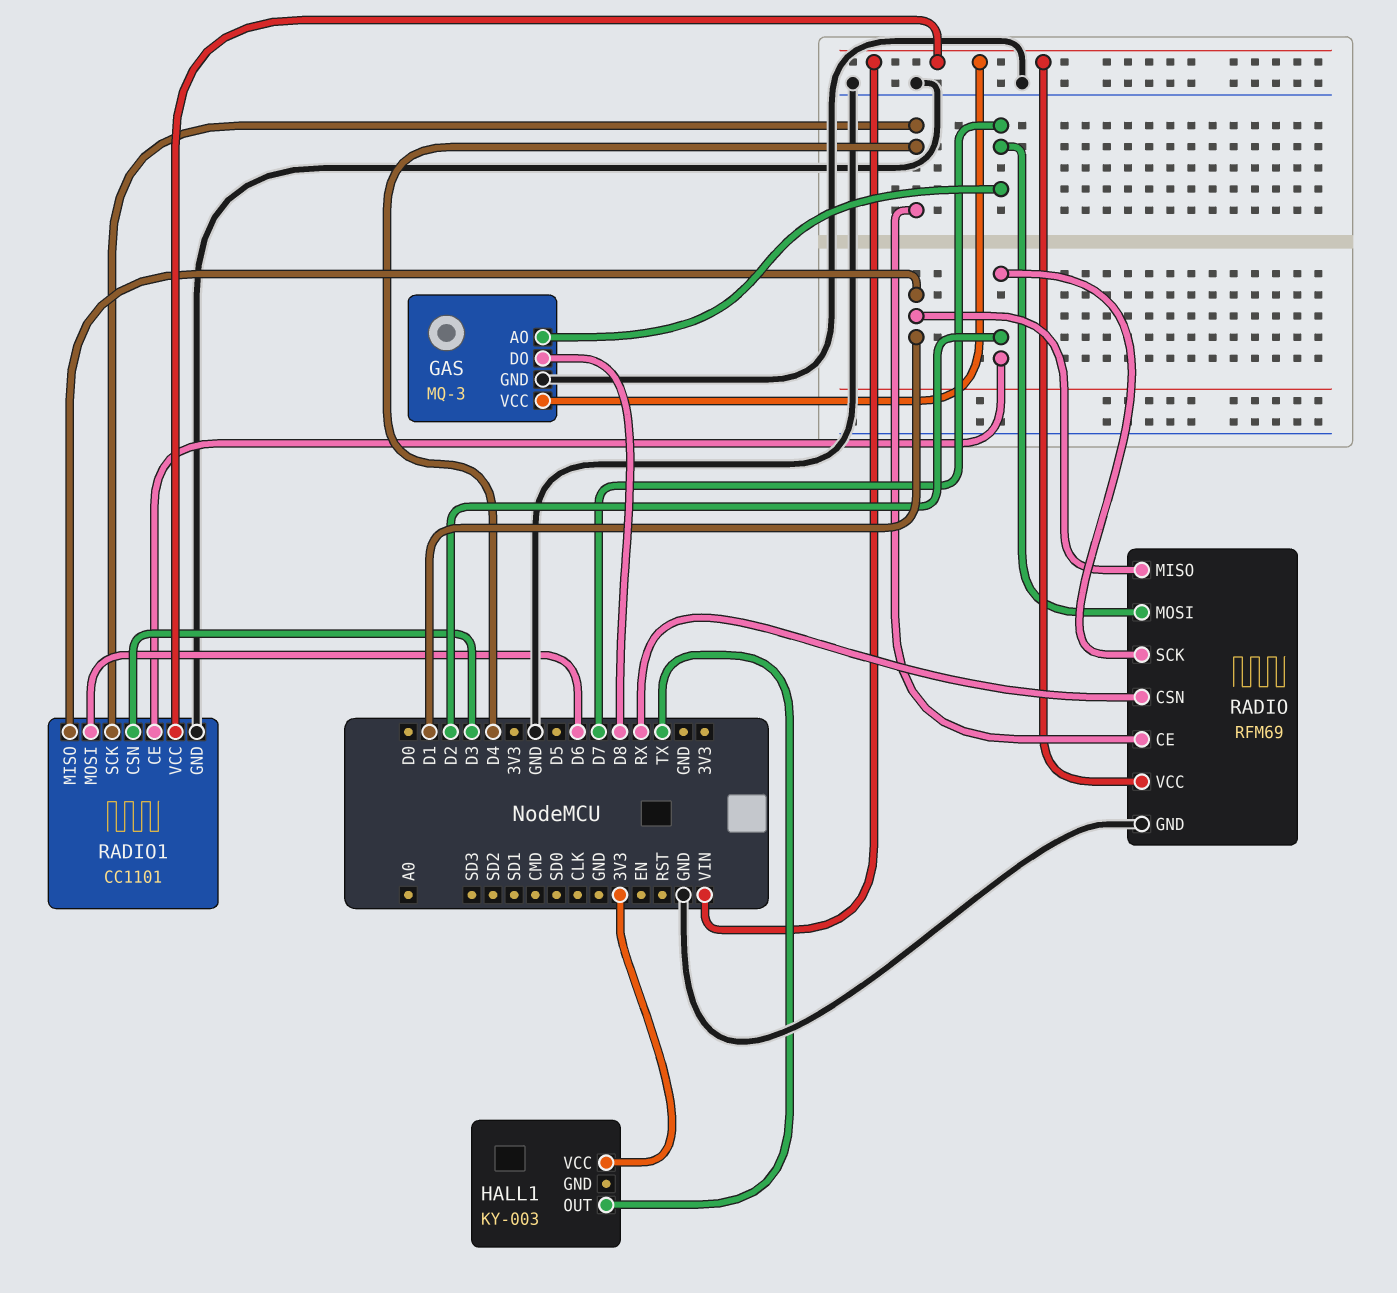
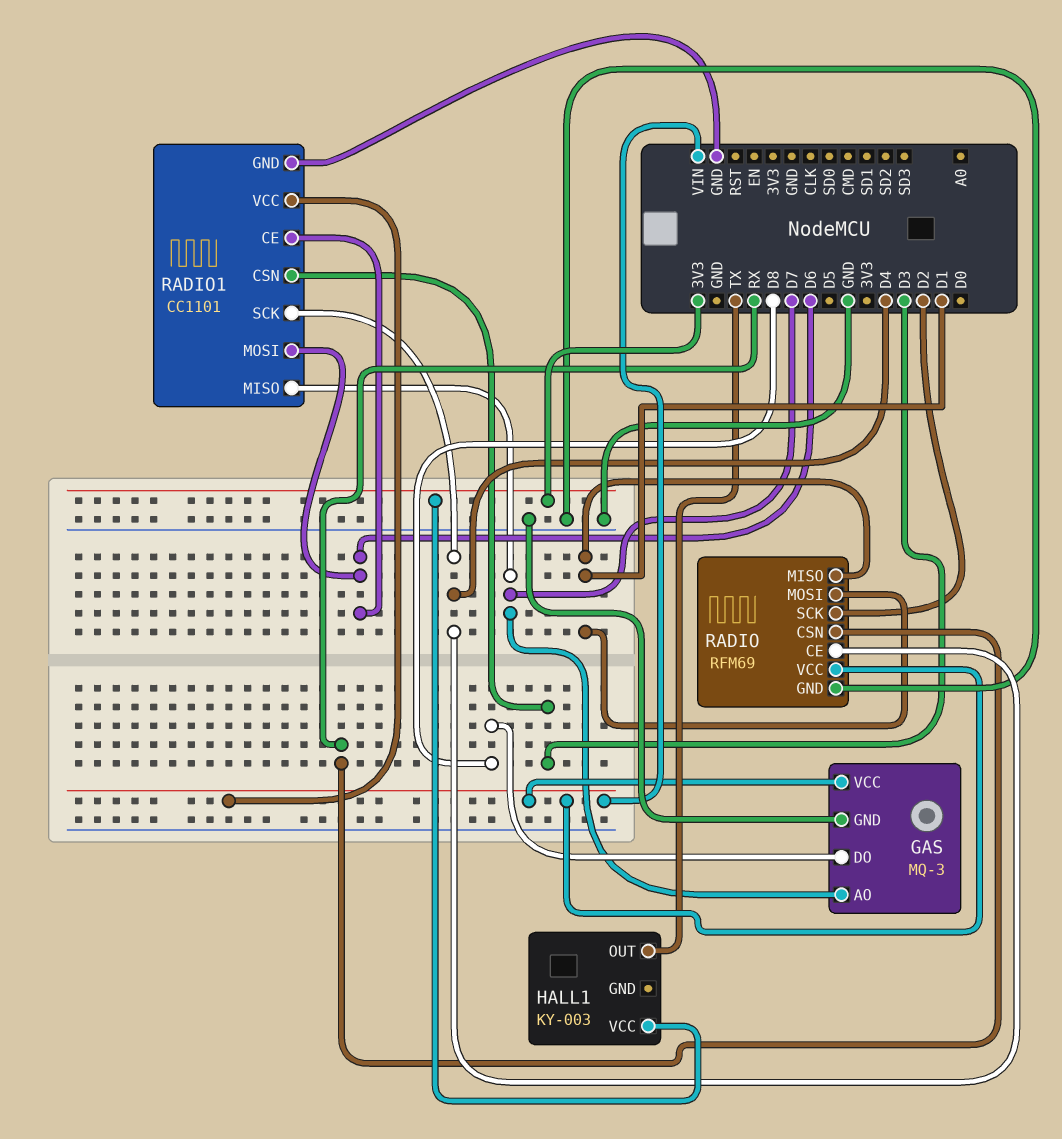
RADIO pin MOSI: D7 -> D1
RADIO1 pin CE: D2 -> D6
RADIO1 pin MISO: D1 -> D7

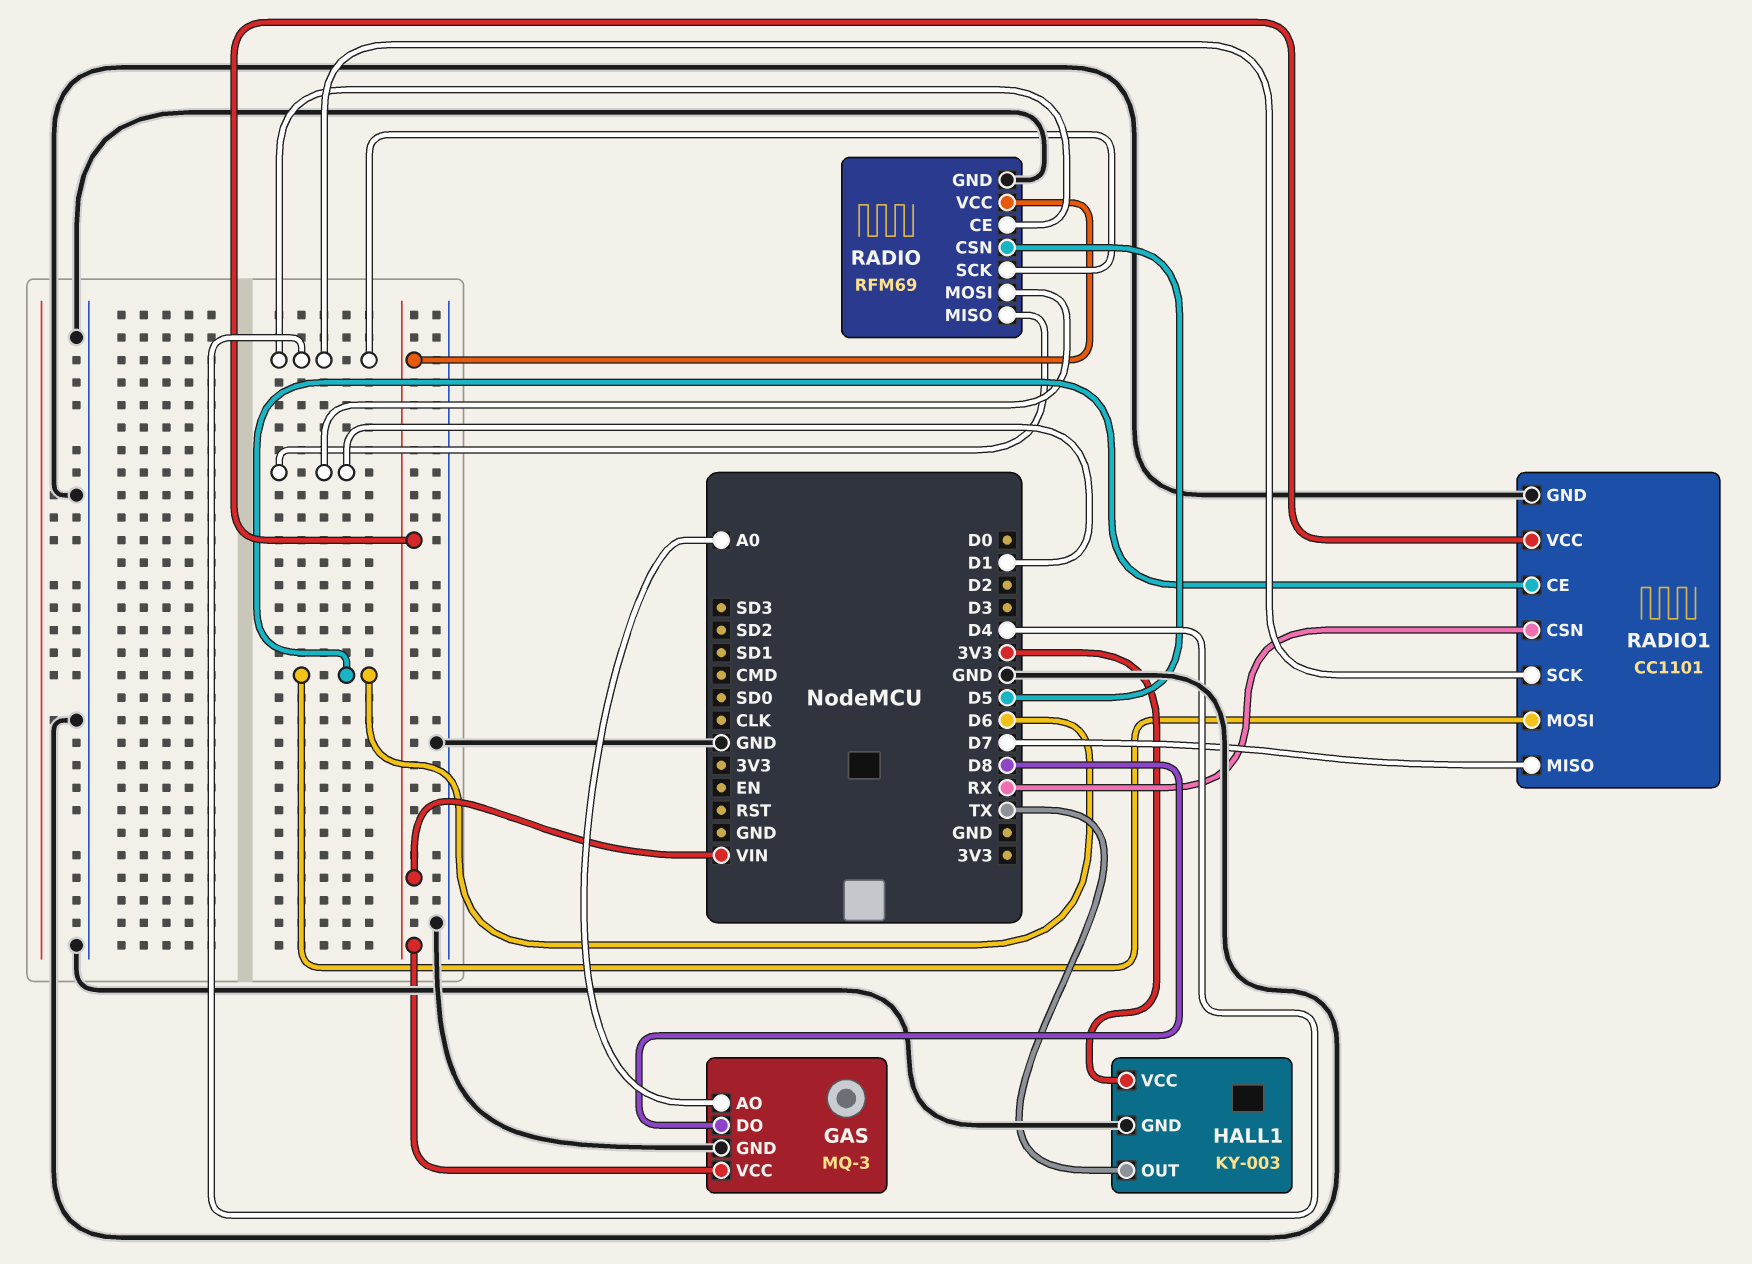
GAS pin AO: D7 -> A0
HALL1 pin GND: none -> GND
RADIO pin CSN: RX -> D5
RADIO pin SCK: D2 -> D4
RADIO1 pin CSN: D3 -> RX

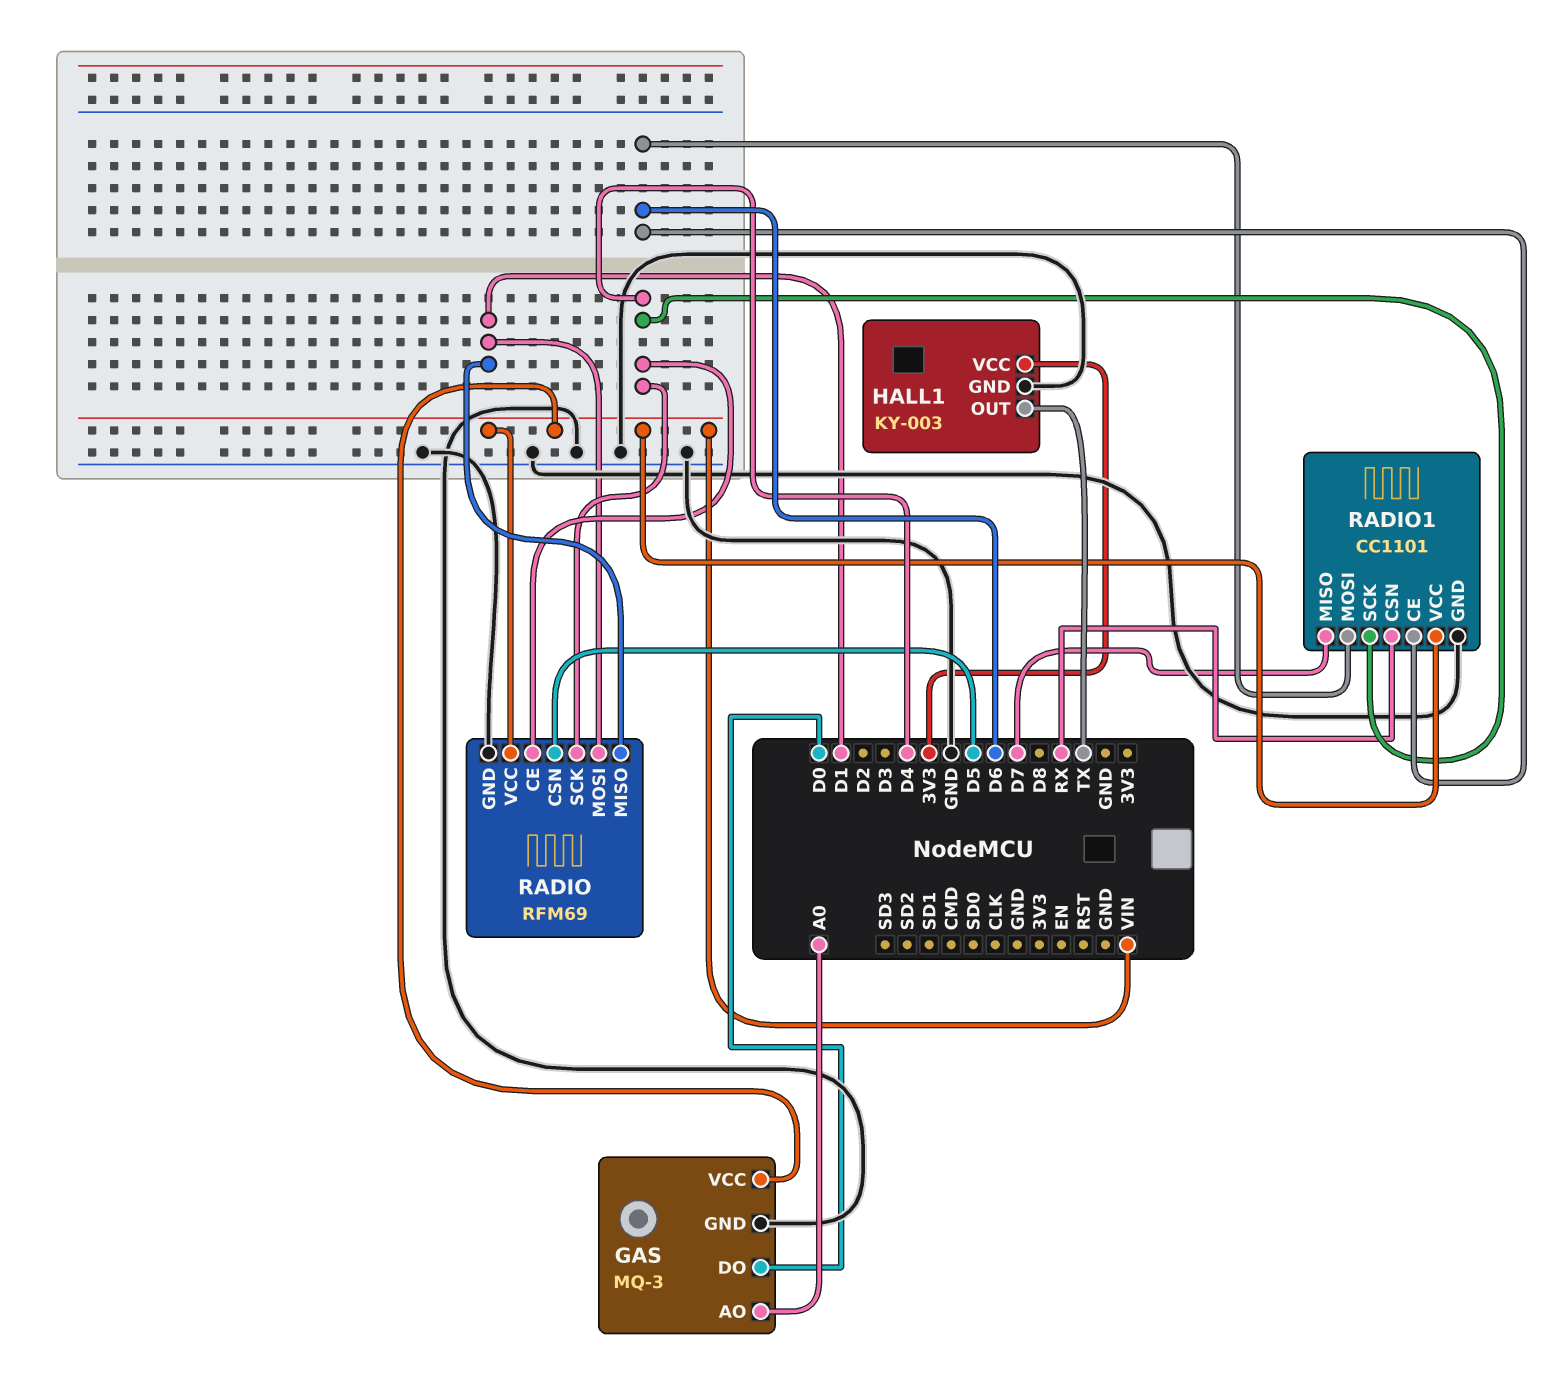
GAS pin DO: D8 -> D0

